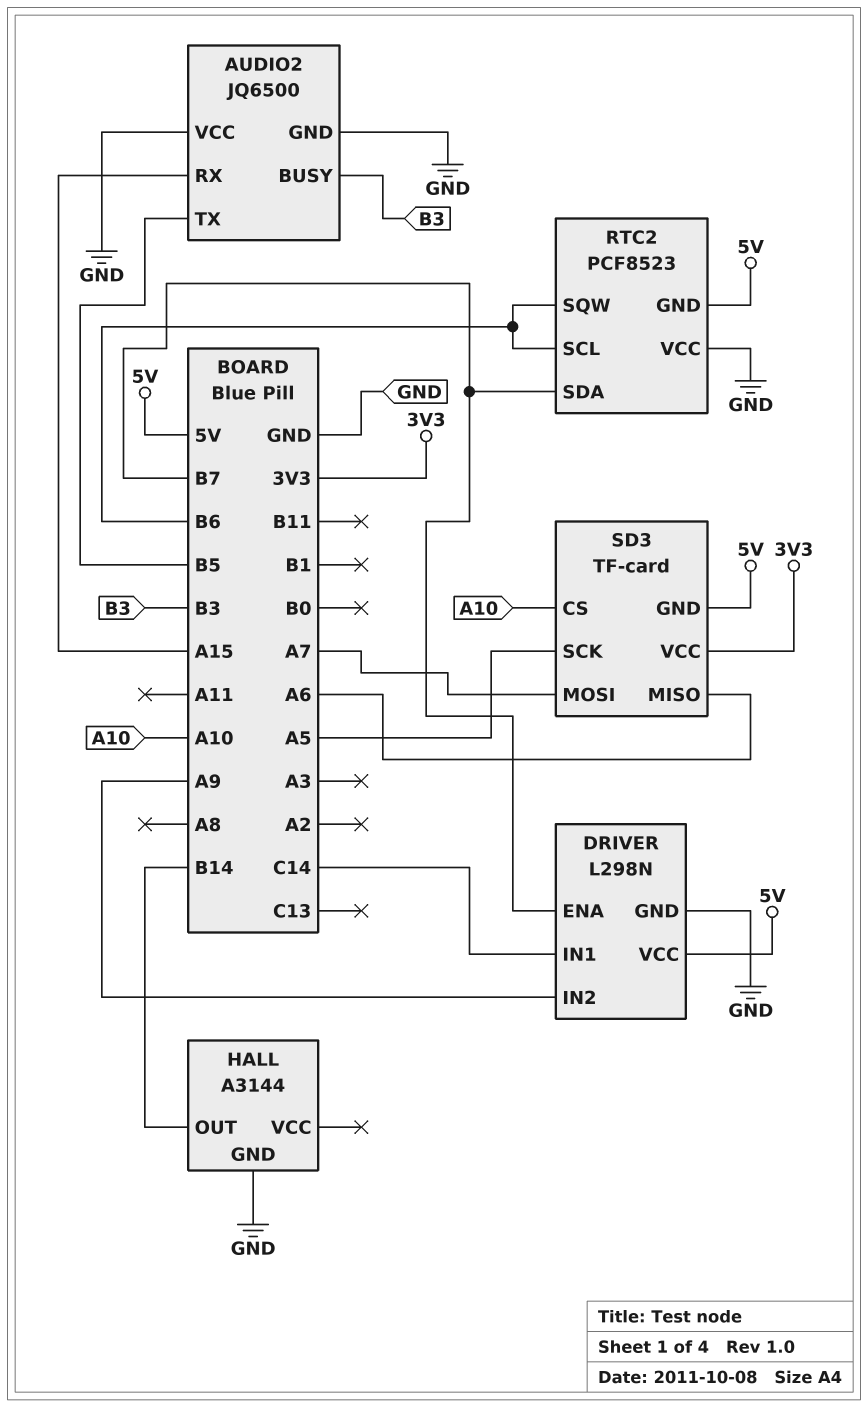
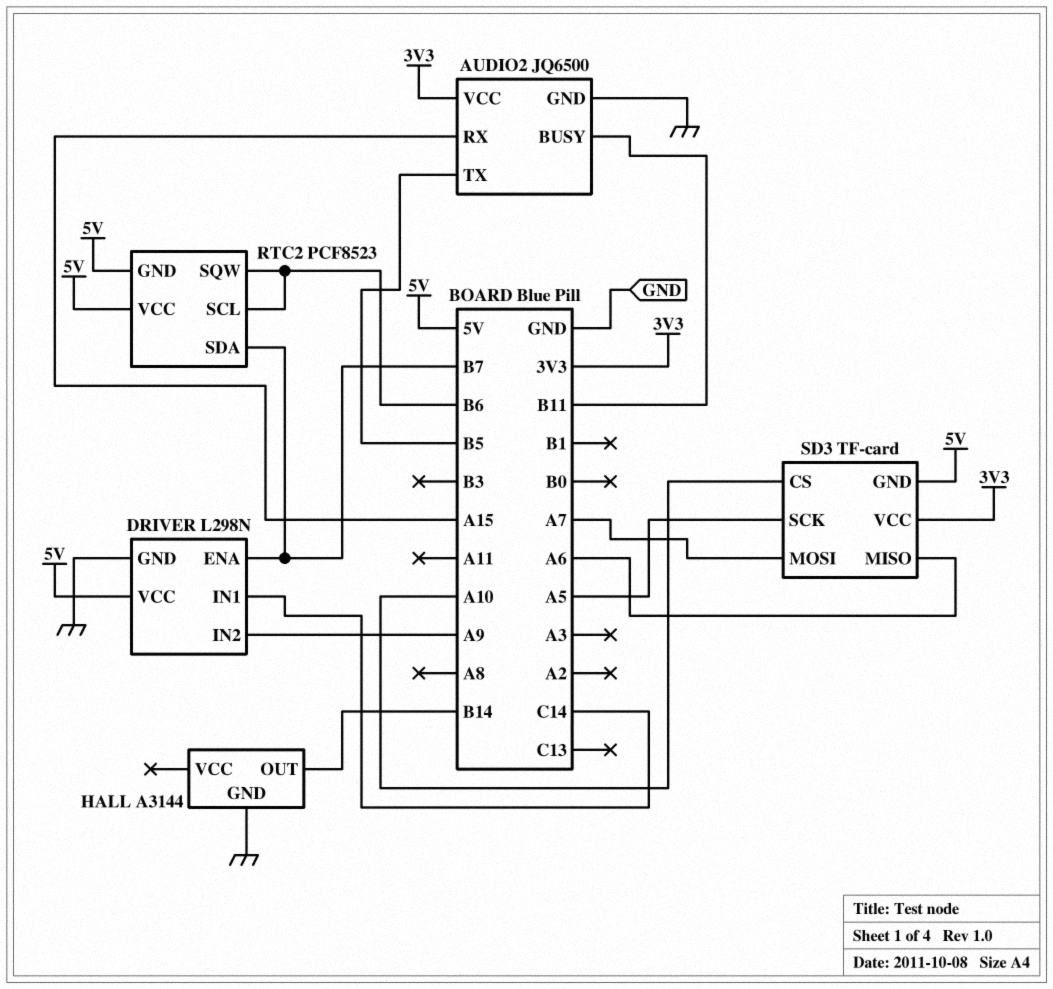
AUDIO2 pin BUSY: B3 -> B11
AUDIO2 pin VCC: GND -> 3V3
RTC2 pin VCC: GND -> 5V

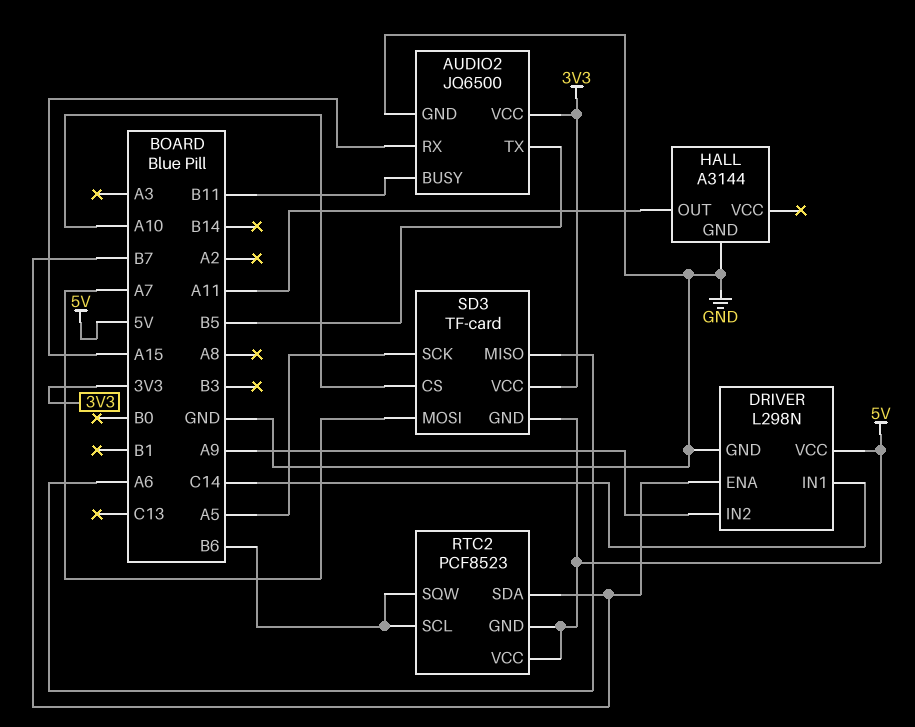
HALL pin OUT: B14 -> A11

